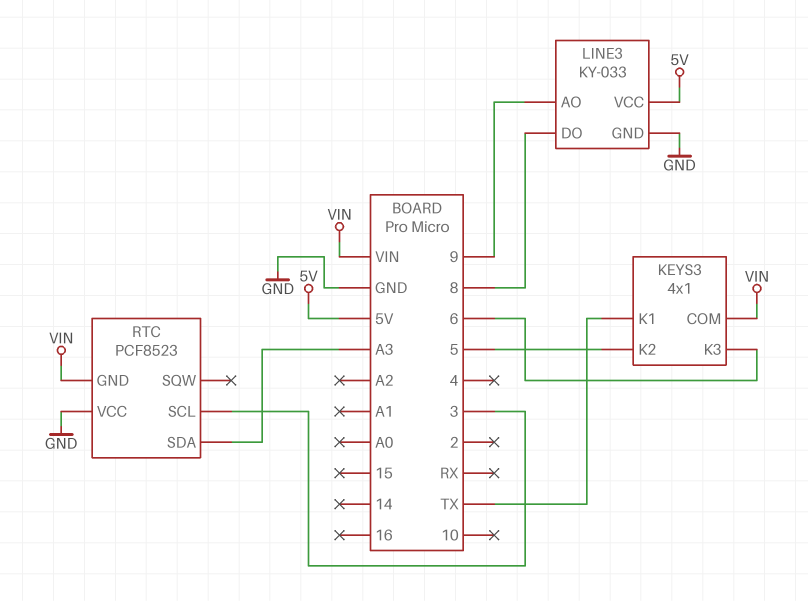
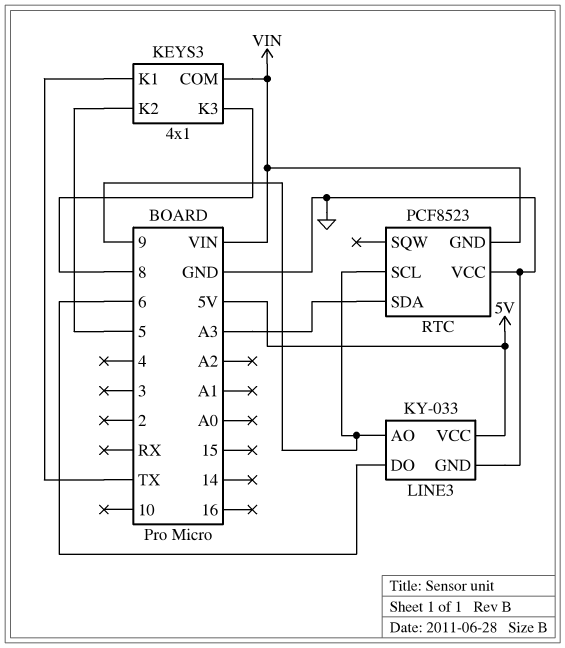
KEYS3 pin K3: 6 -> 8
LINE3 pin DO: 8 -> 6
RTC pin SCL: 3 -> 9

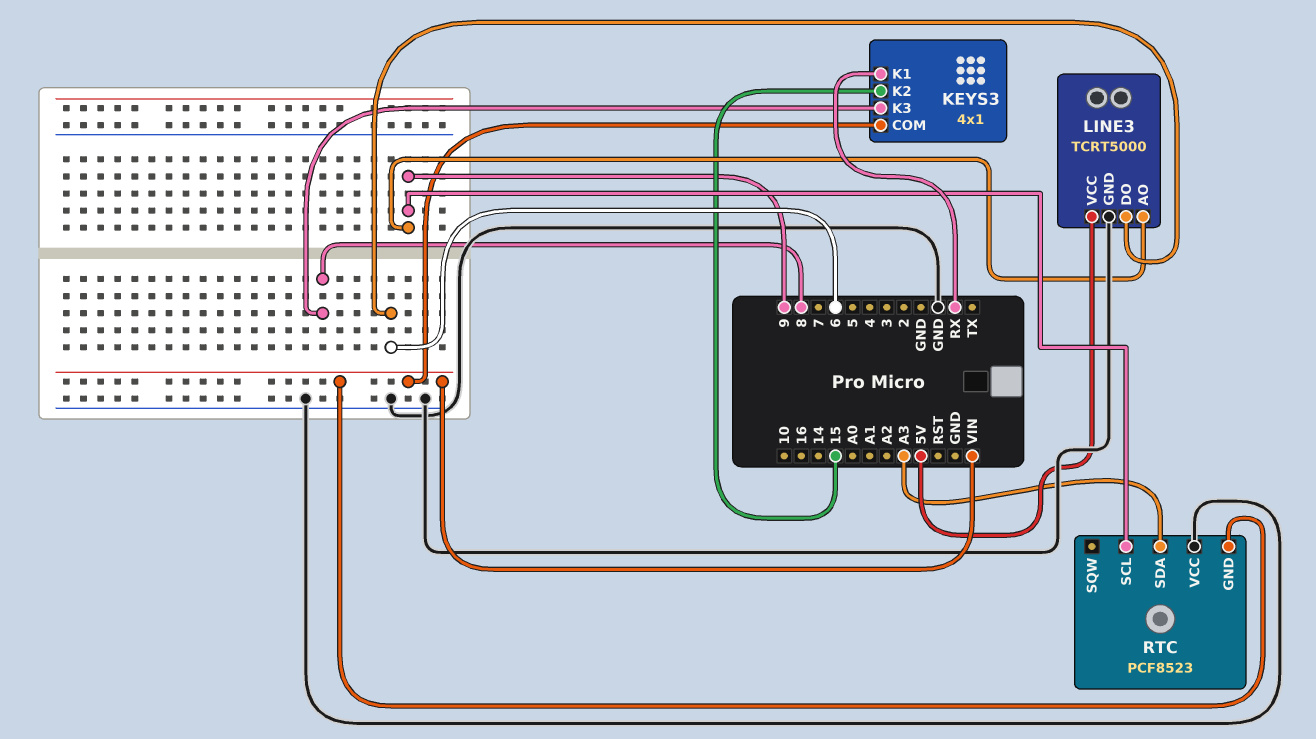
KEYS3 pin K1: TX -> RX
KEYS3 pin K2: 5 -> 15
LINE3: KY-033 -> TCRT5000

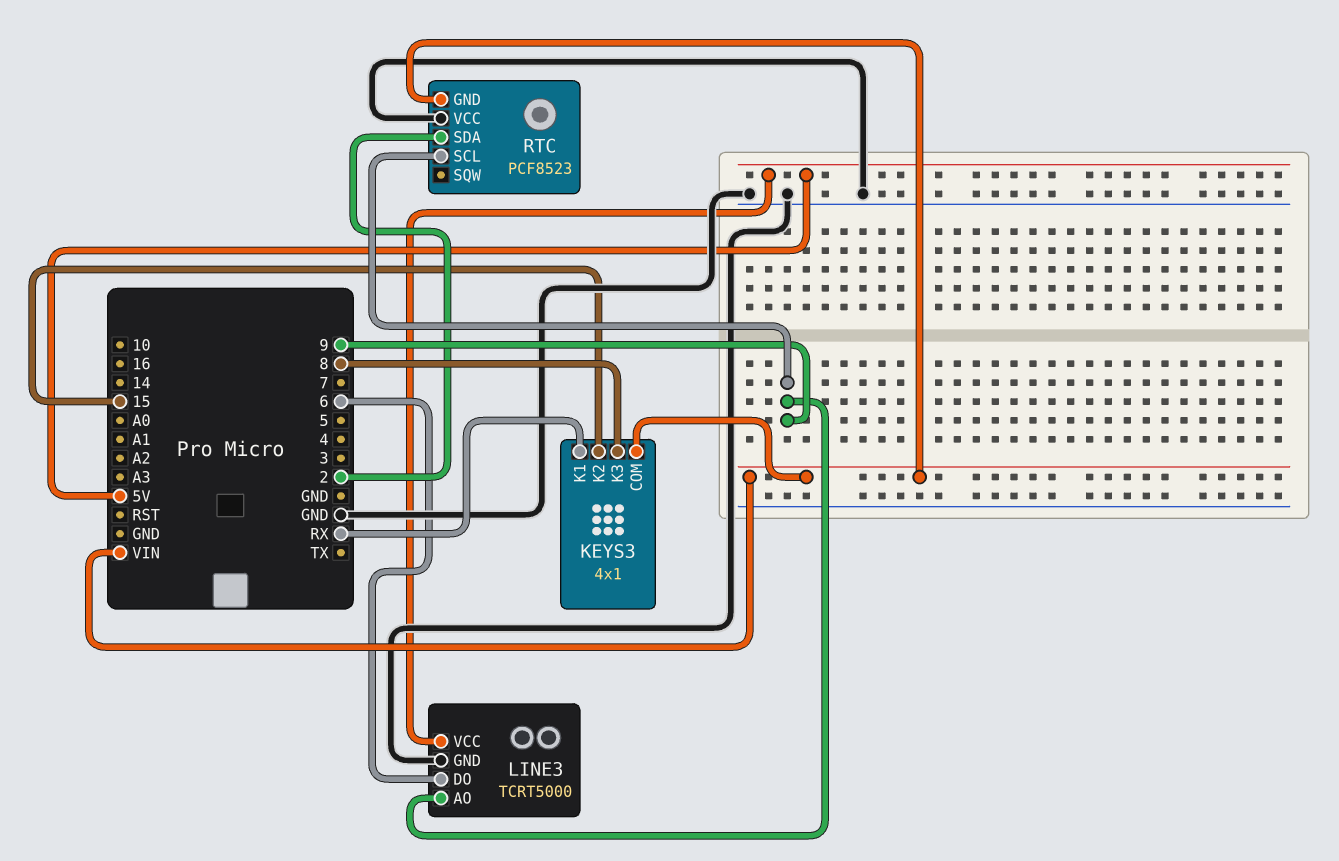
RTC pin SDA: A3 -> 2

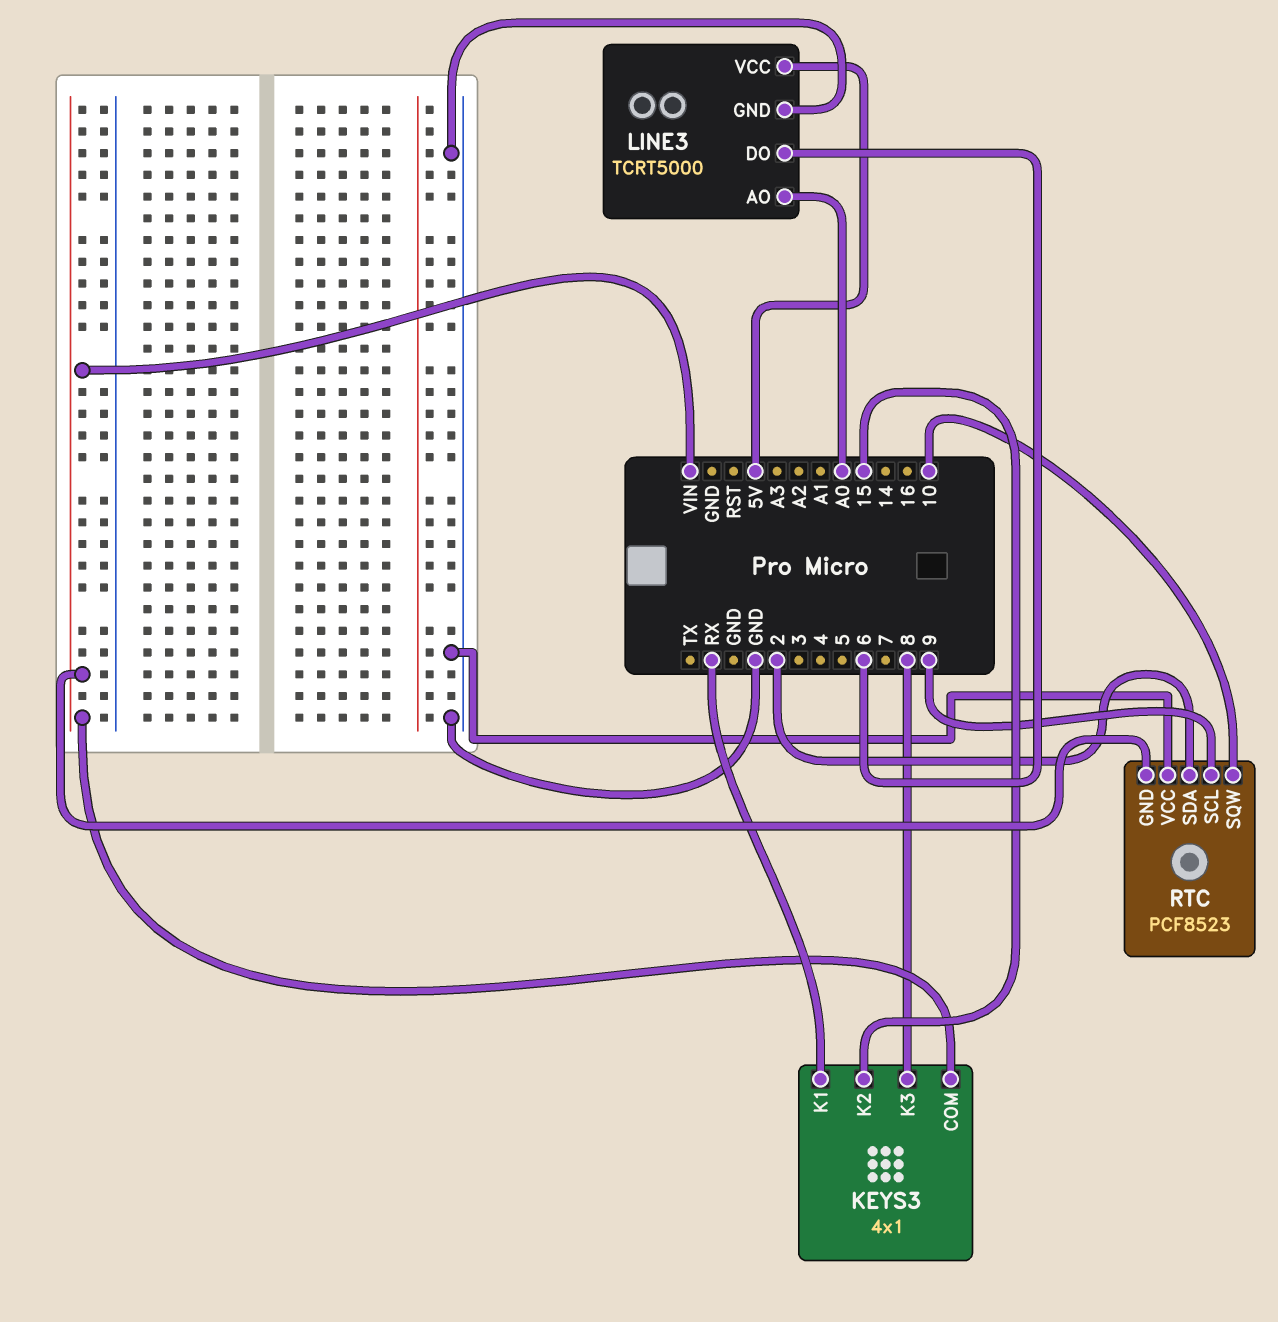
LINE3 pin AO: 9 -> A0
RTC pin SQW: none -> 10

